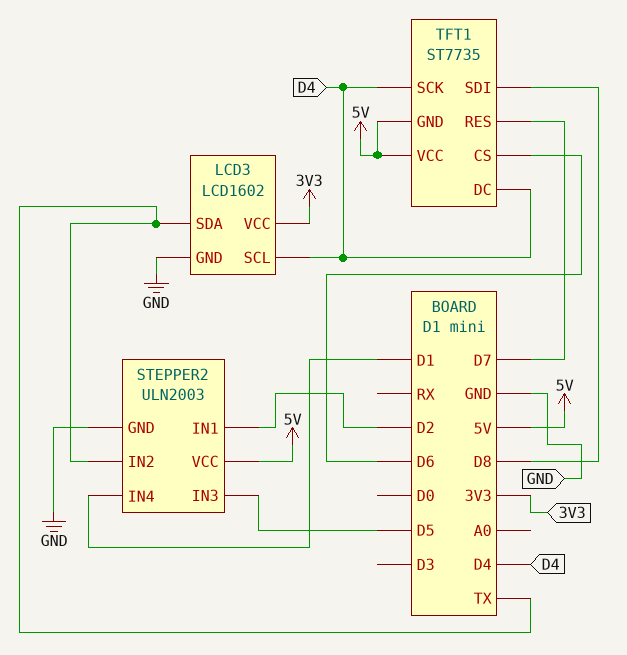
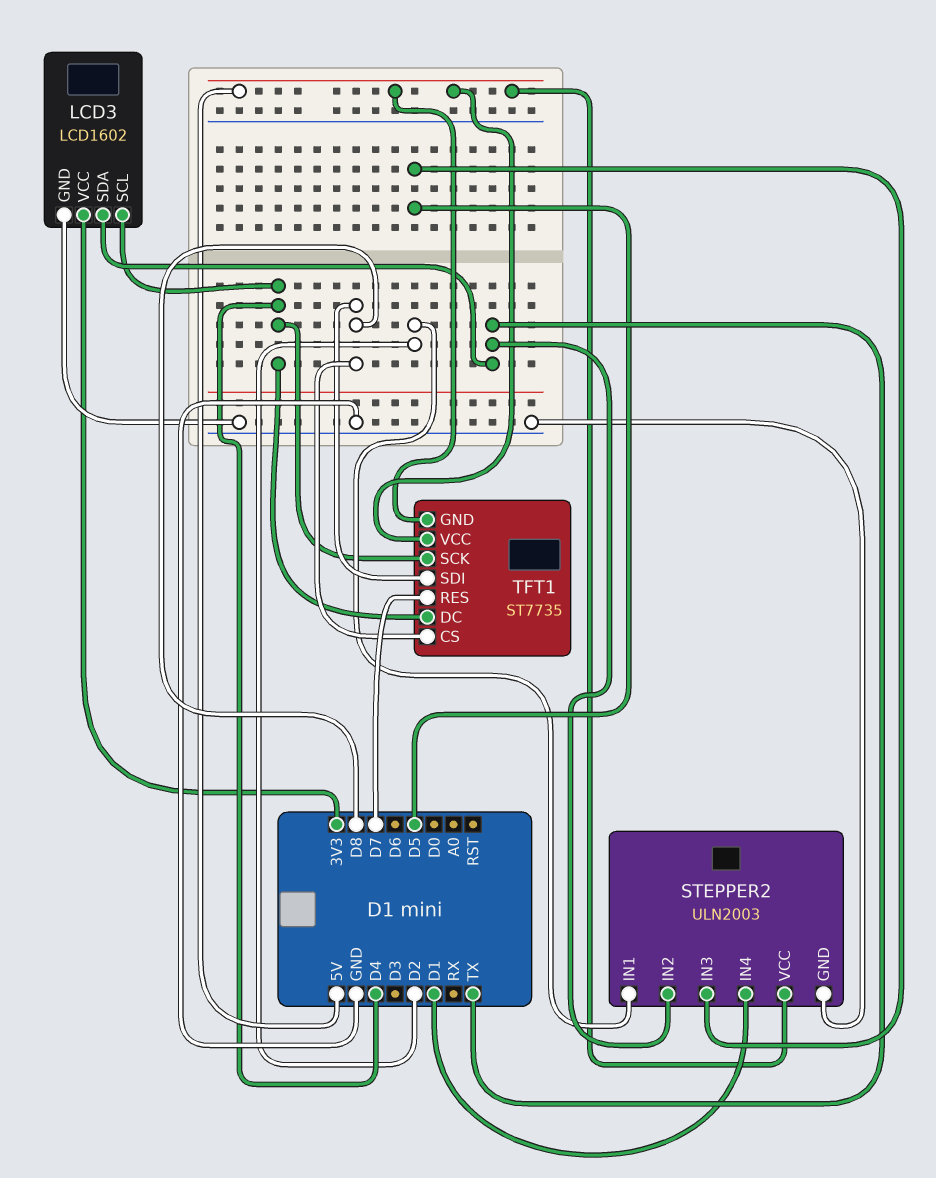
TFT1 pin CS: D6 -> D8

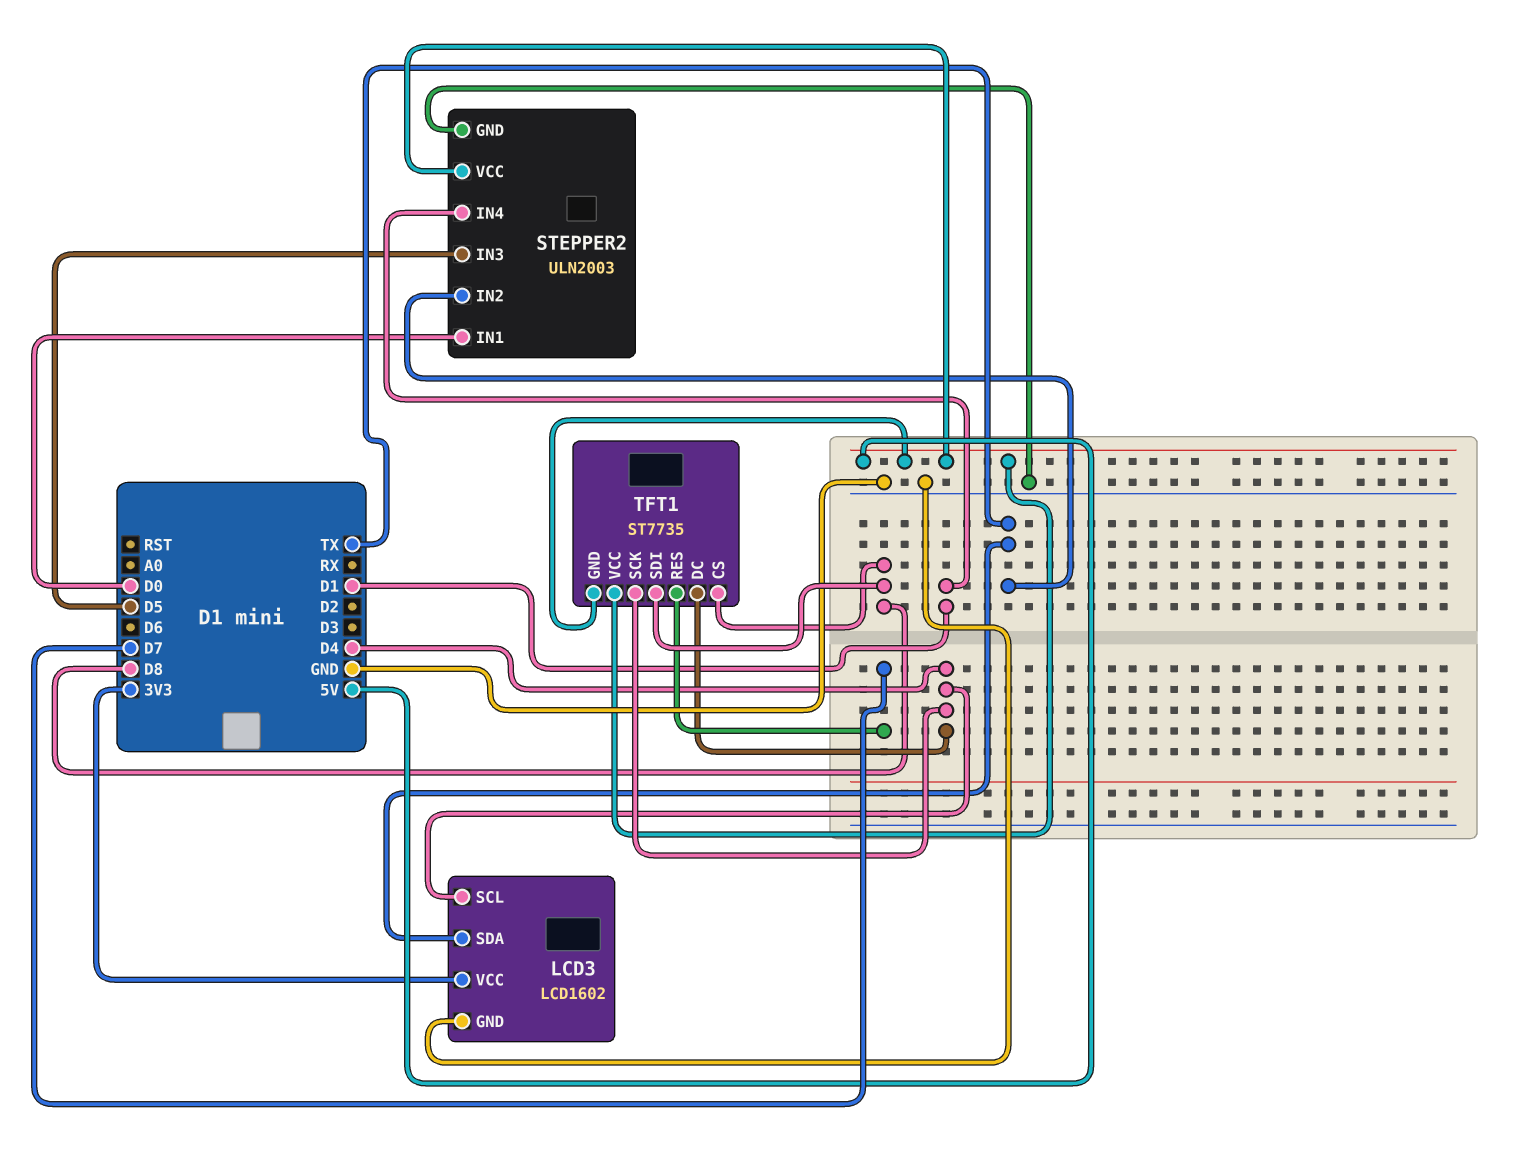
STEPPER2 pin IN1: D2 -> D0

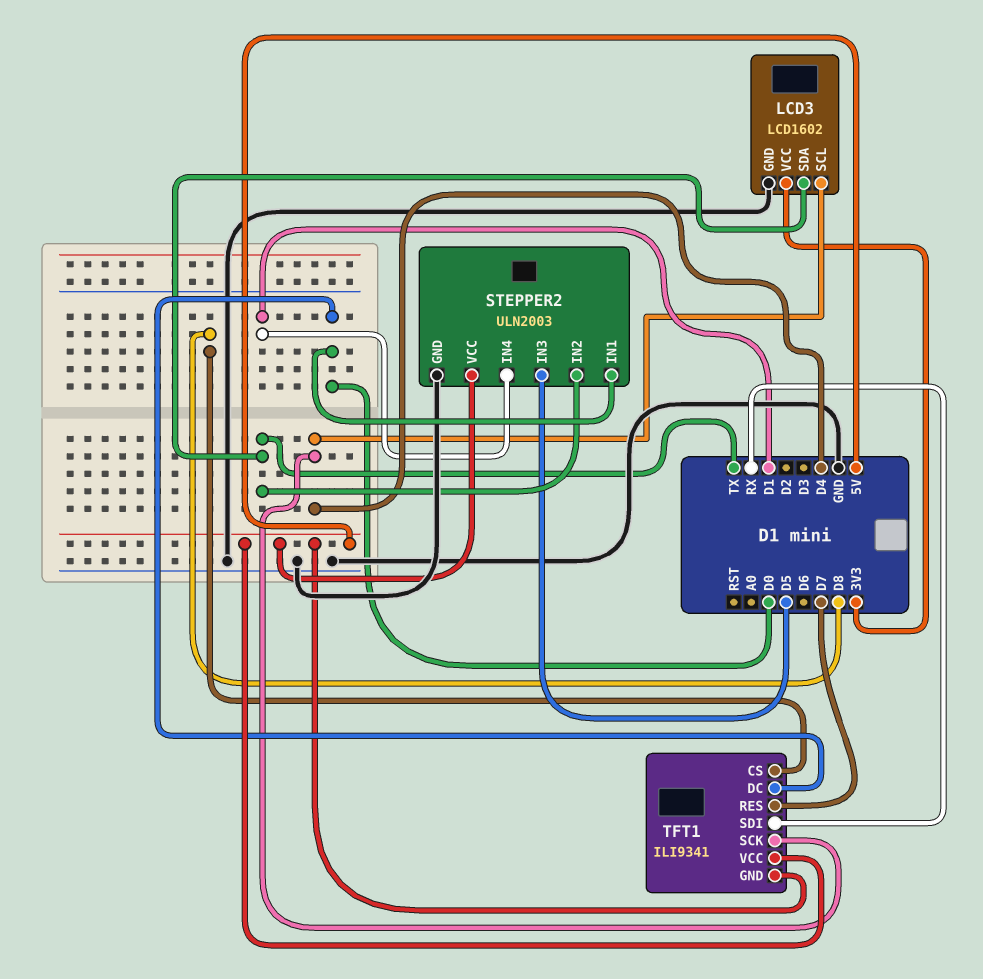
TFT1: ST7735 -> ILI9341
TFT1 pin DC: D4 -> D0
TFT1 pin SDI: D8 -> RX

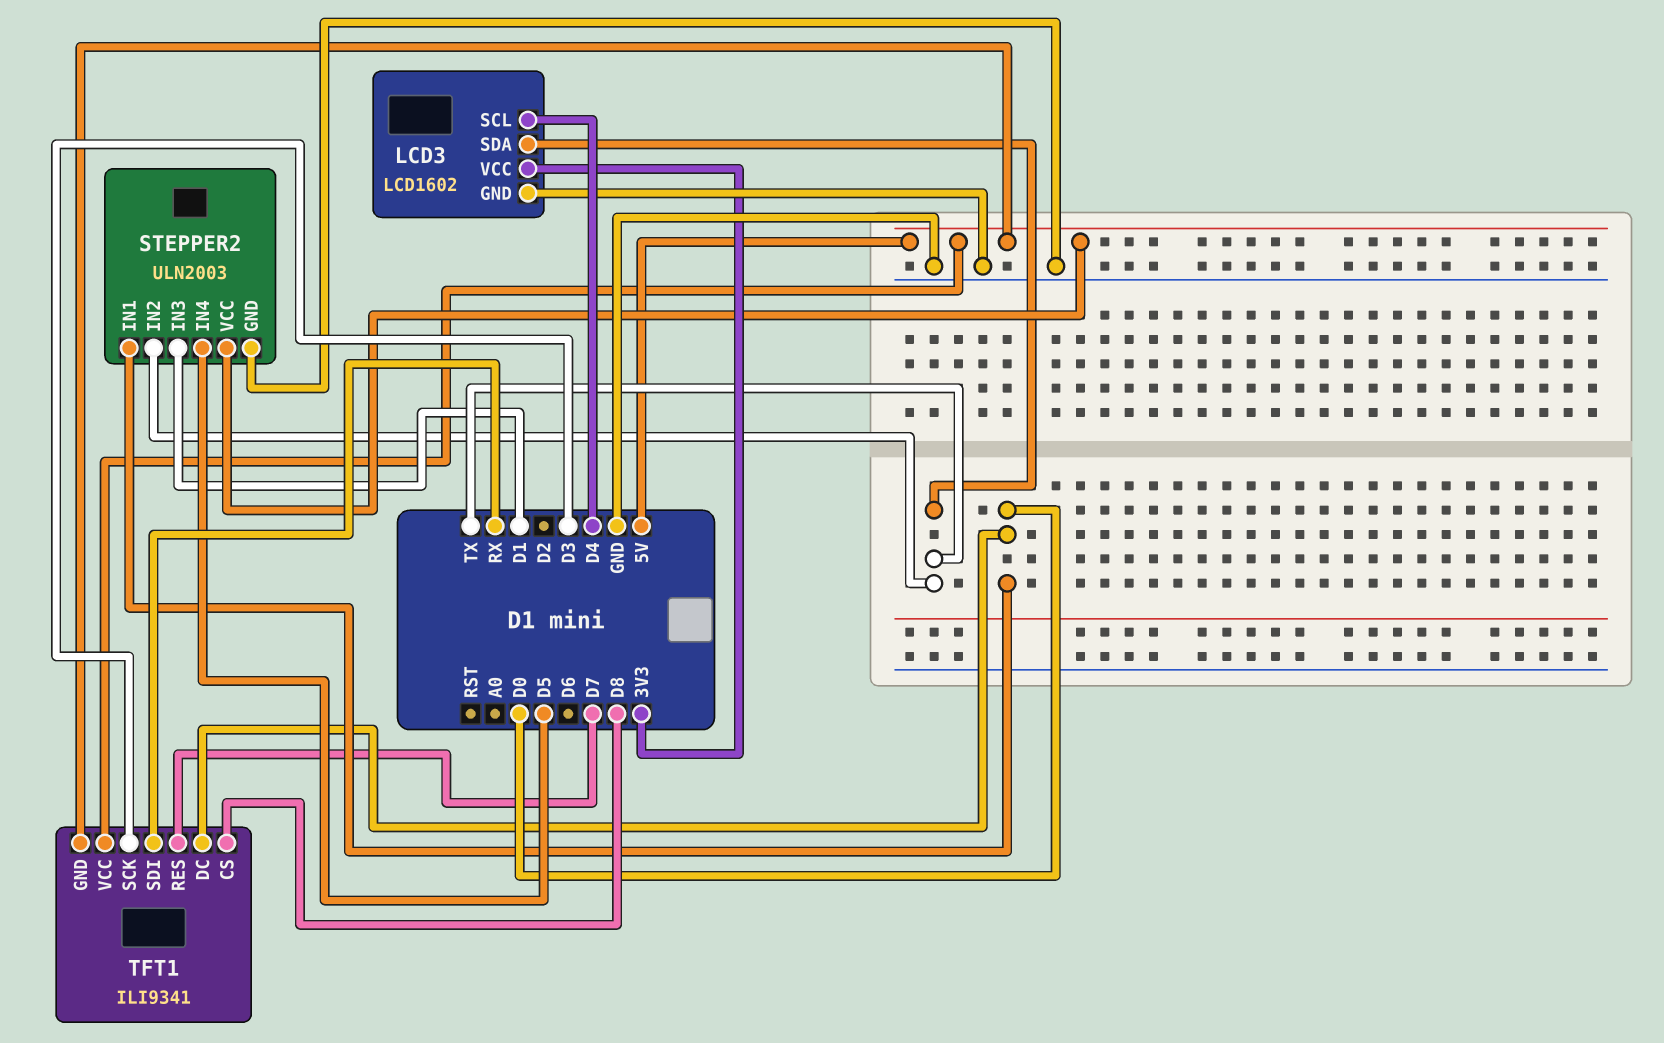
STEPPER2 pin IN3: D5 -> D1
STEPPER2 pin IN4: D1 -> D5
TFT1 pin SCK: D4 -> D3

